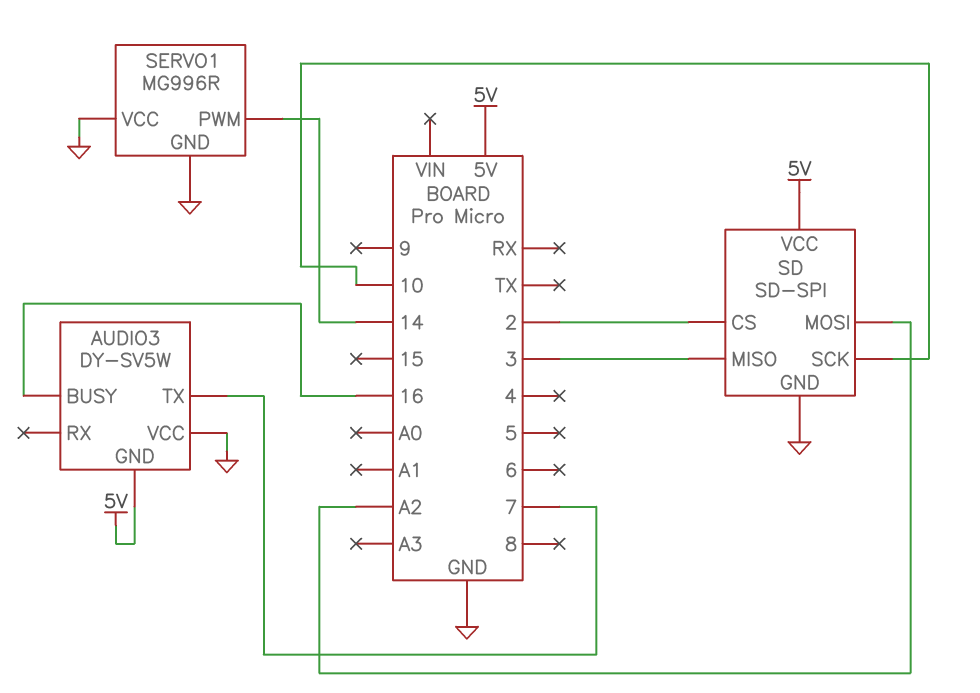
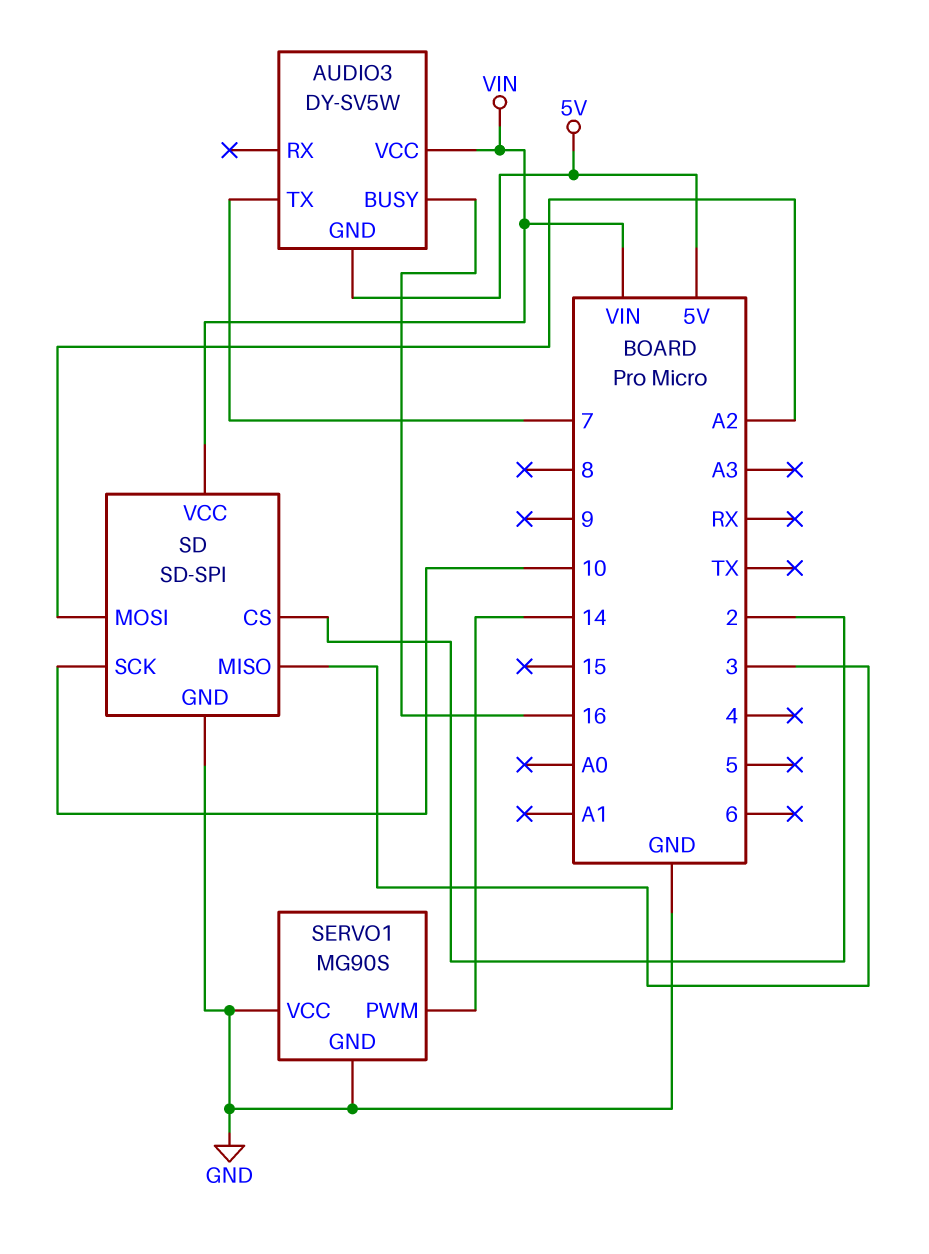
AUDIO3 pin VCC: GND -> VIN
SD pin VCC: 5V -> VIN
SERVO1: MG996R -> MG90S

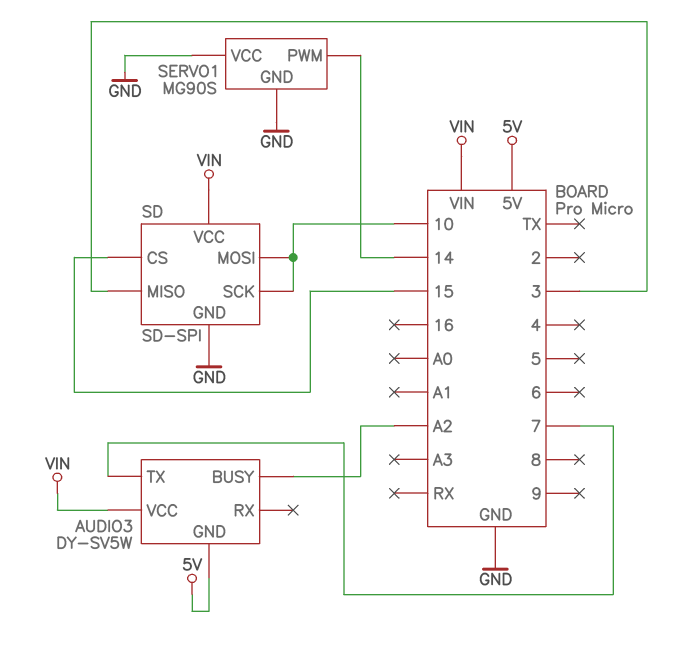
AUDIO3 pin BUSY: 16 -> A2
SD pin CS: 2 -> 15
SD pin MOSI: A2 -> 10

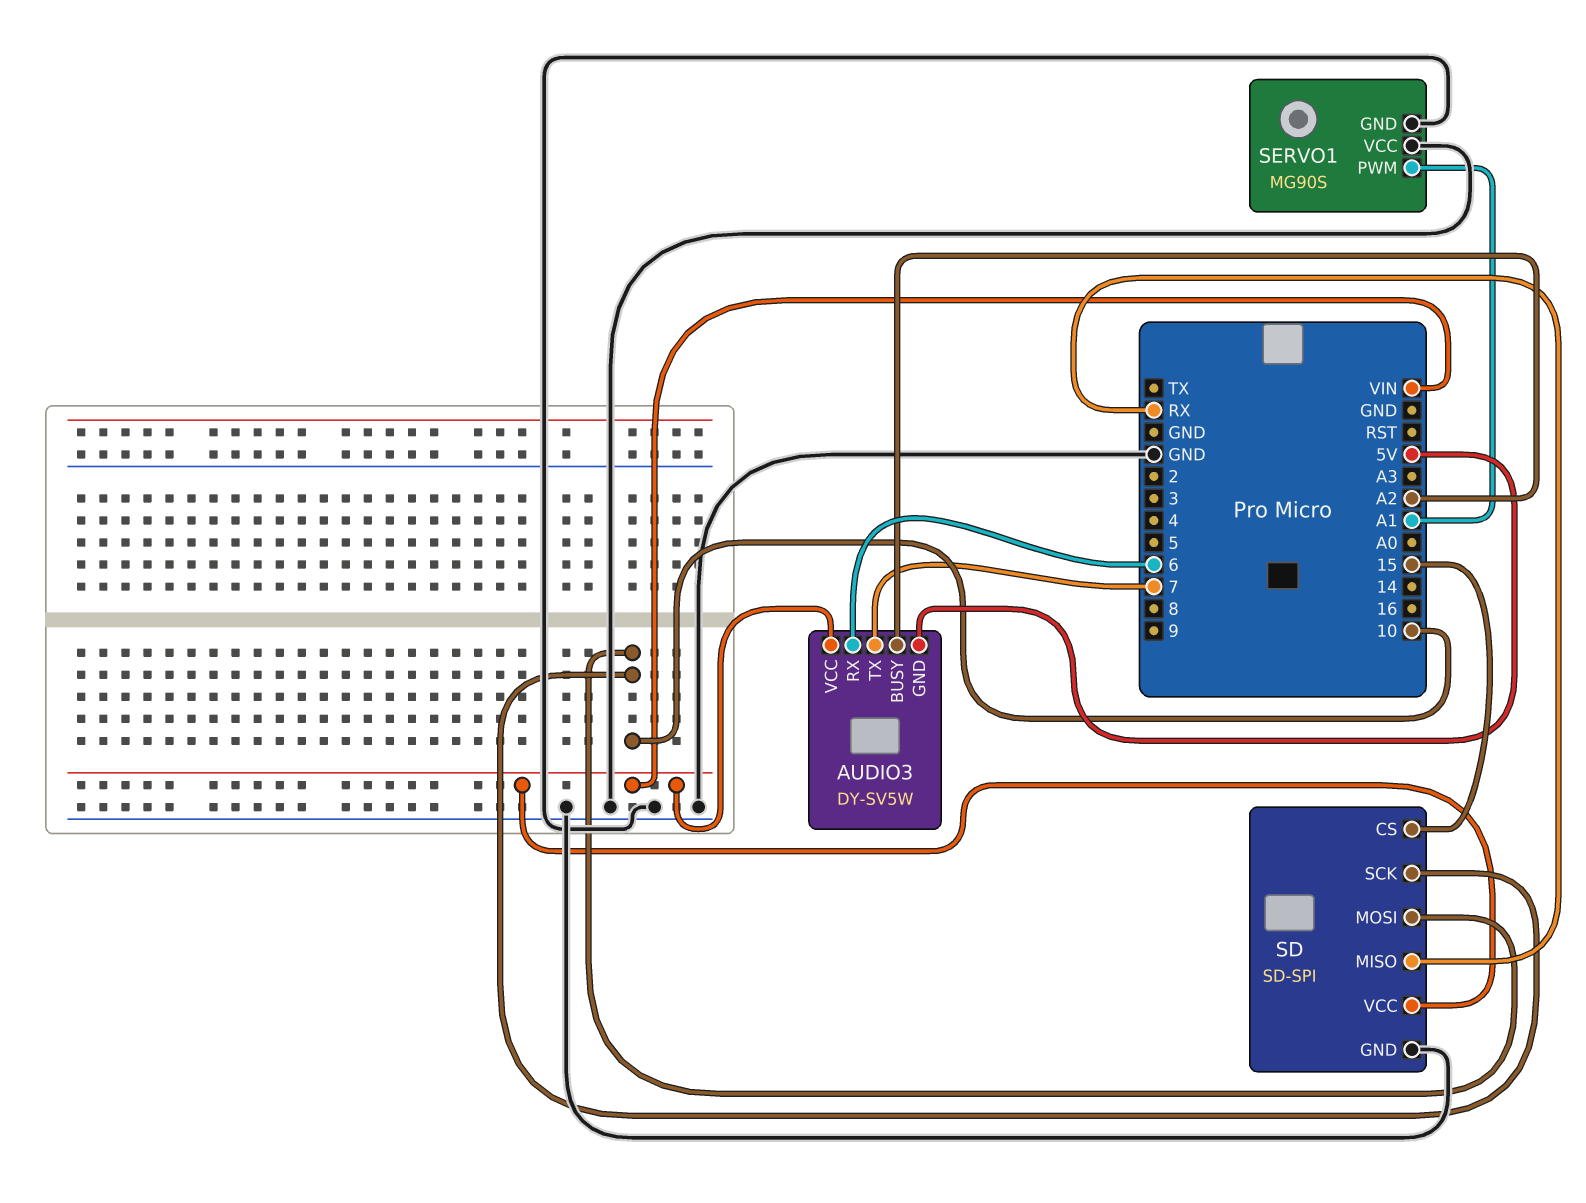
AUDIO3 pin RX: none -> 6
SD pin MISO: 3 -> RX
SERVO1 pin PWM: 14 -> A1

